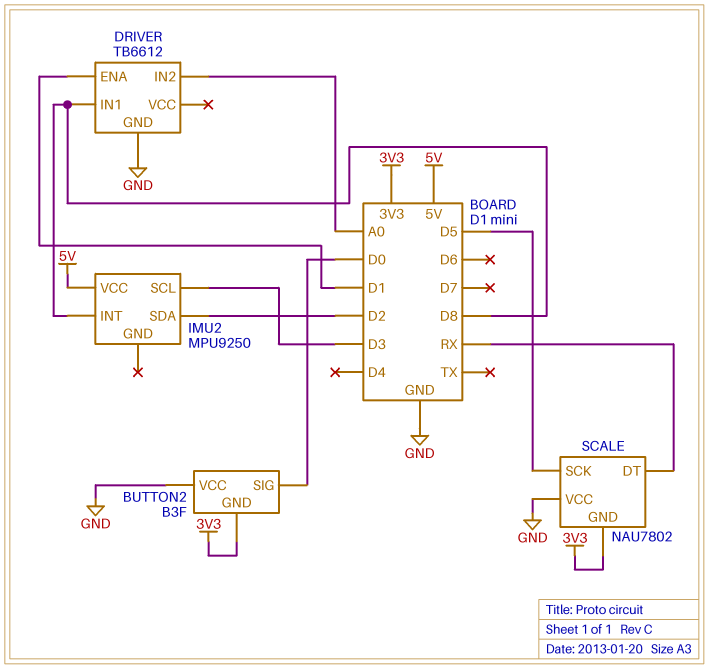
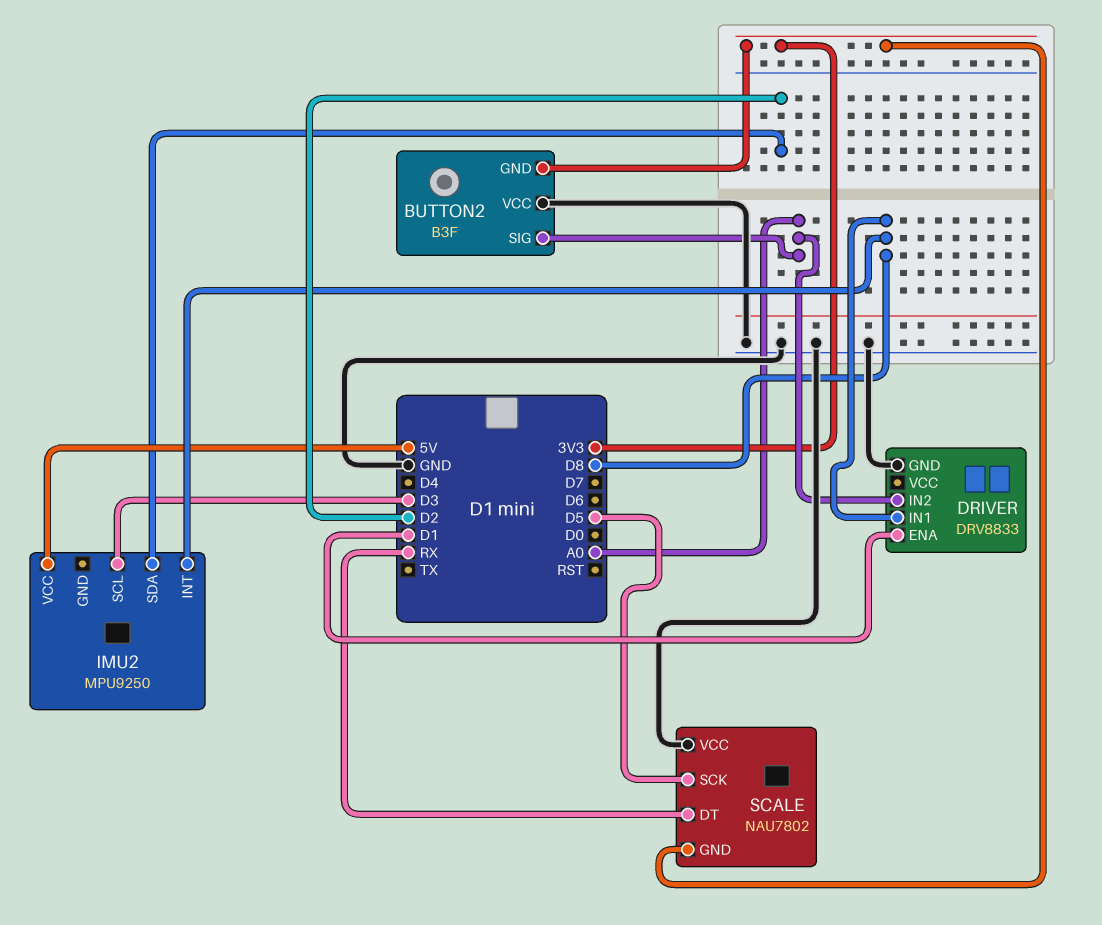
BUTTON2 pin SIG: D0 -> A0
DRIVER: TB6612 -> DRV8833

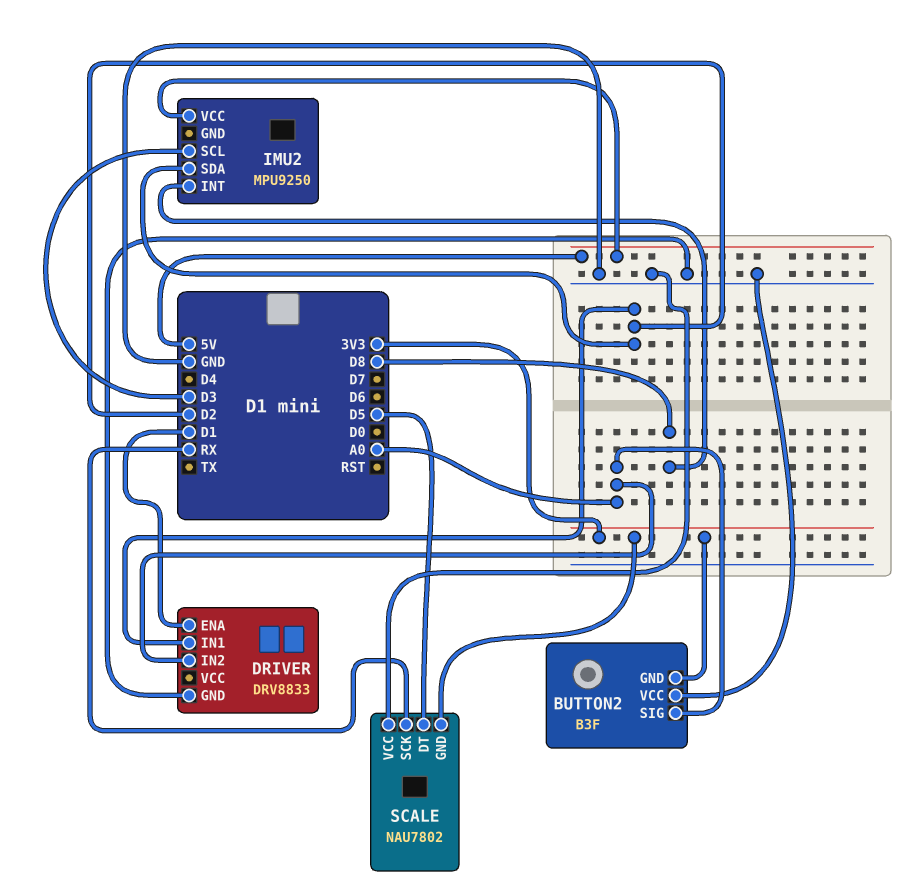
DRIVER pin IN1: D8 -> D2
SCALE pin DT: RX -> D5
SCALE pin SCK: D5 -> RX

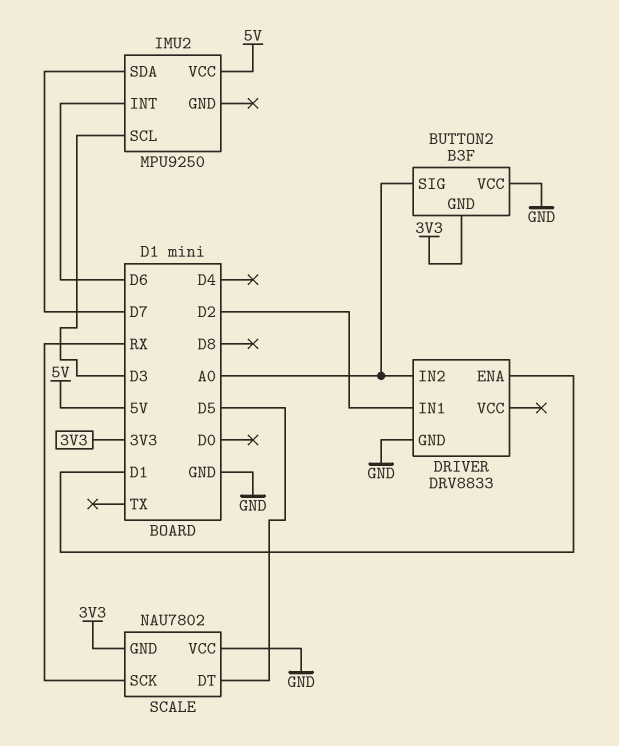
IMU2 pin INT: D8 -> D6
IMU2 pin SDA: D2 -> D7

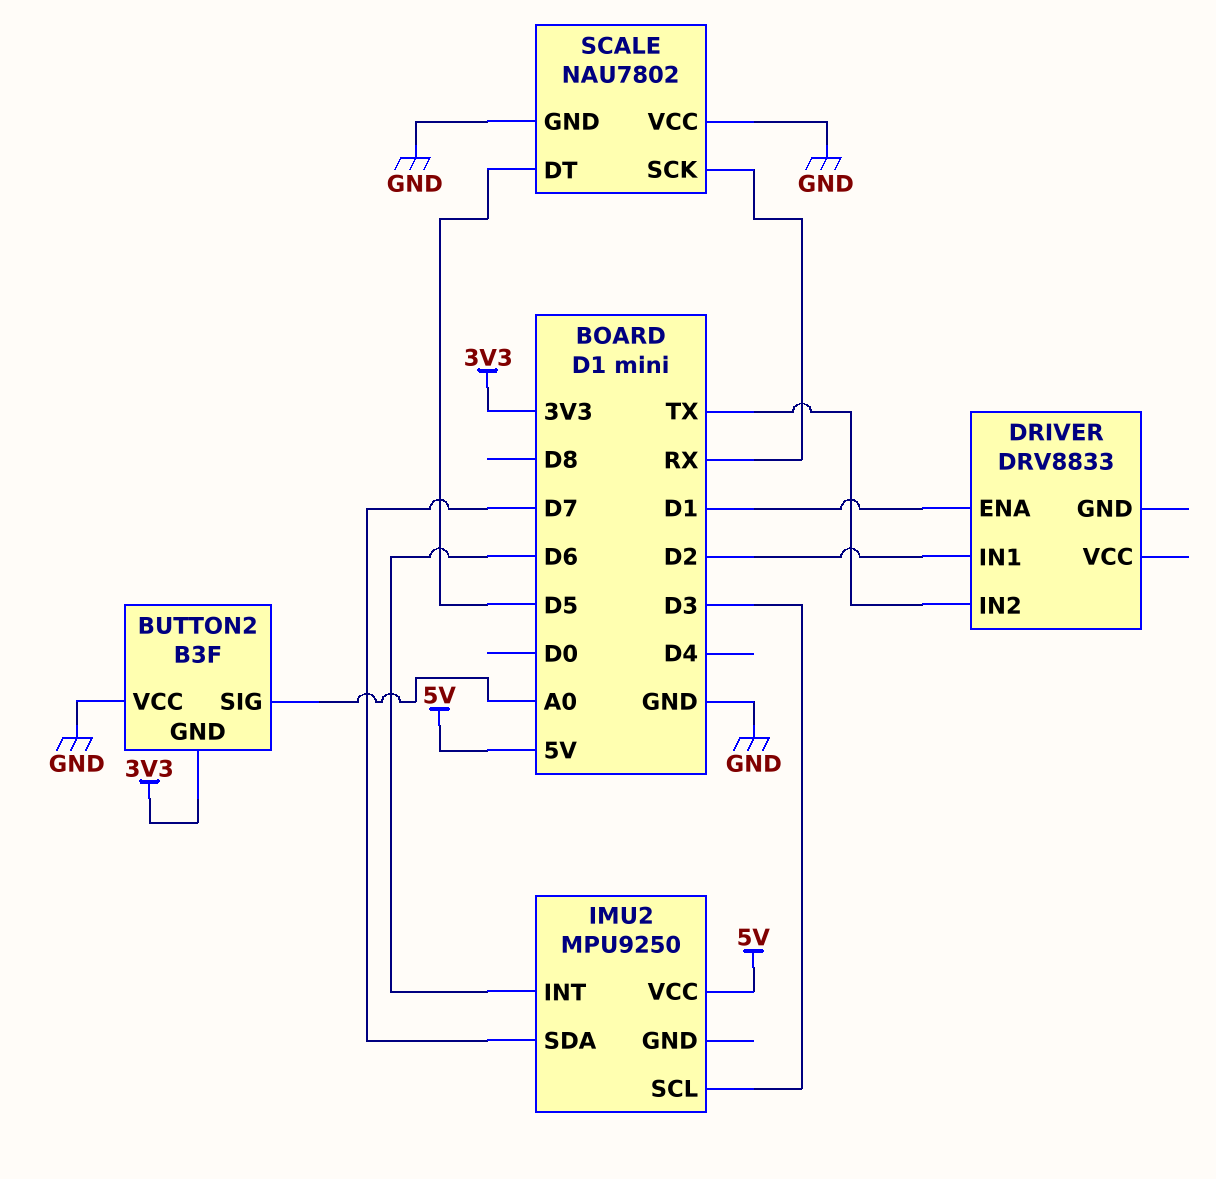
DRIVER pin GND: GND -> none
DRIVER pin IN2: A0 -> TX
SCALE pin GND: 3V3 -> GND

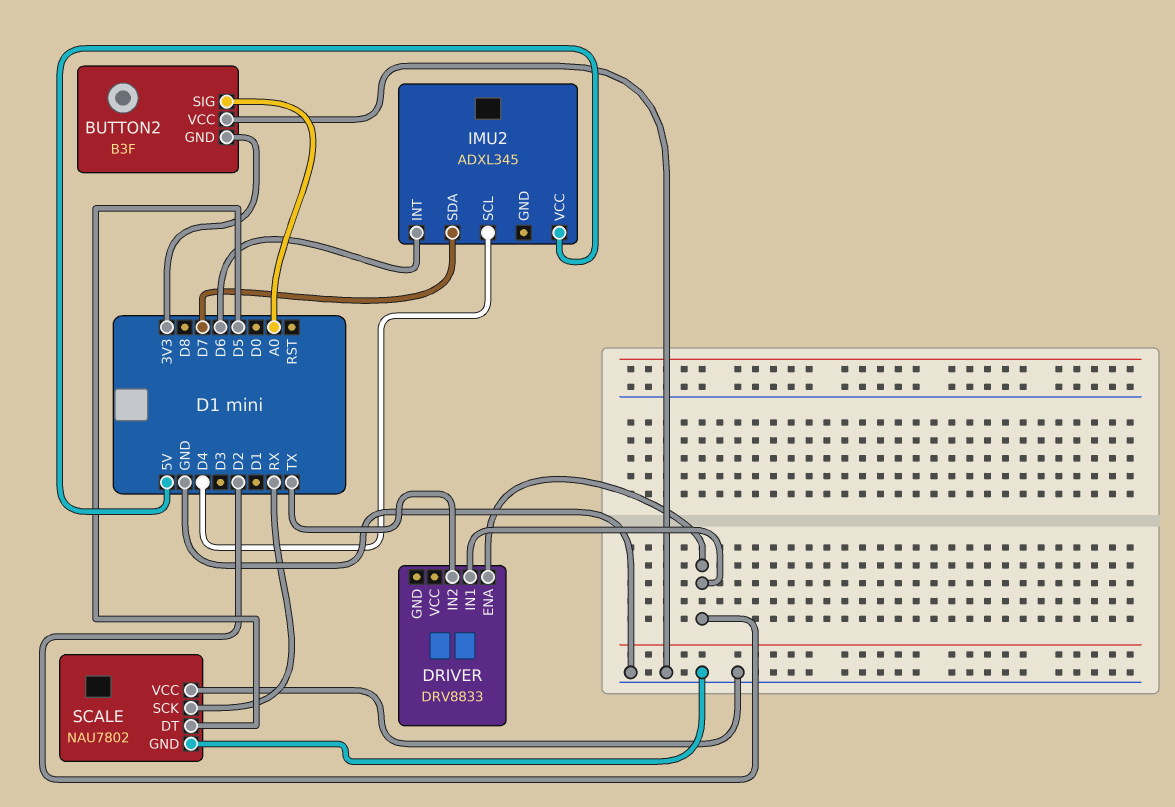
DRIVER pin ENA: D1 -> D2
IMU2: MPU9250 -> ADXL345
IMU2 pin SCL: D3 -> D4

